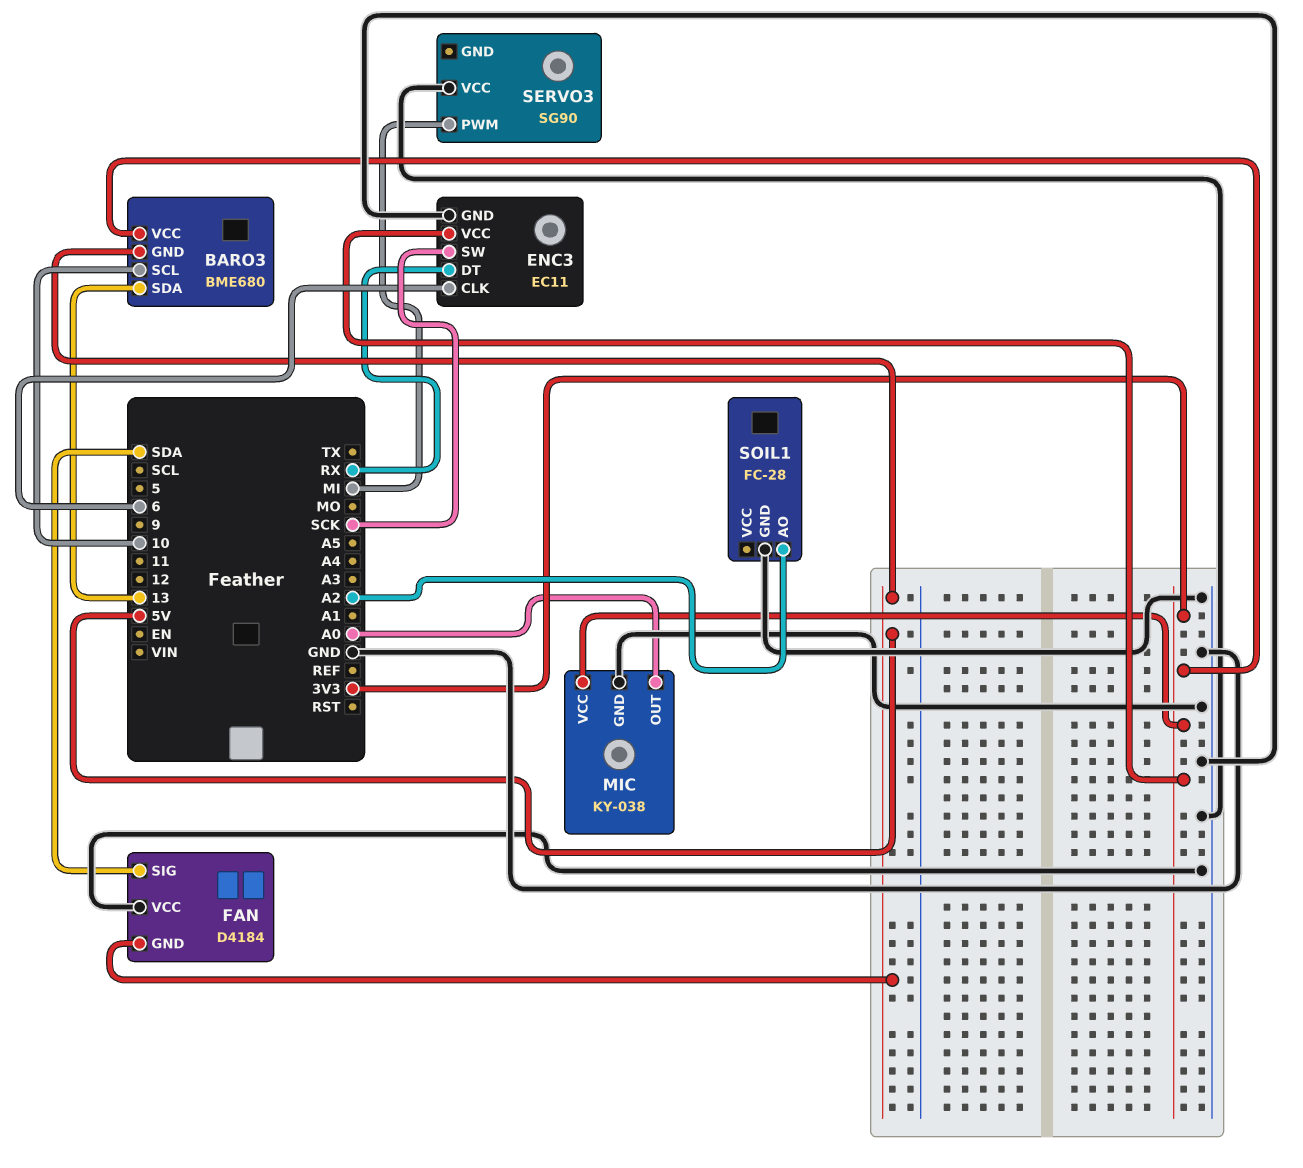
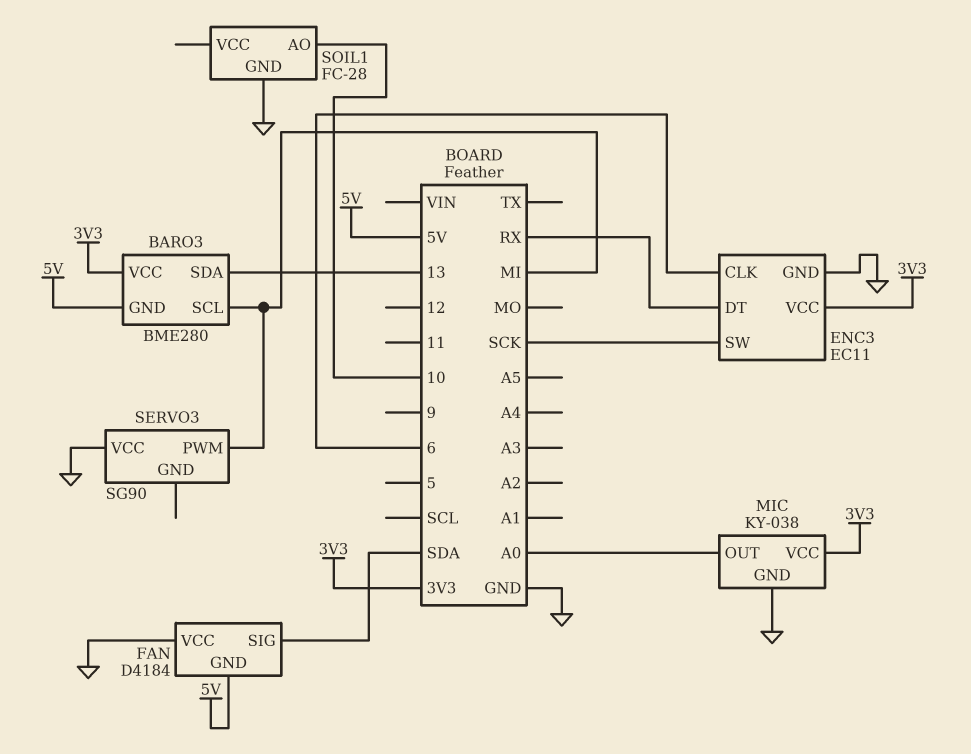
BARO3: BME680 -> BME280
BARO3 pin SCL: 10 -> MI
SOIL1 pin AO: A2 -> 10

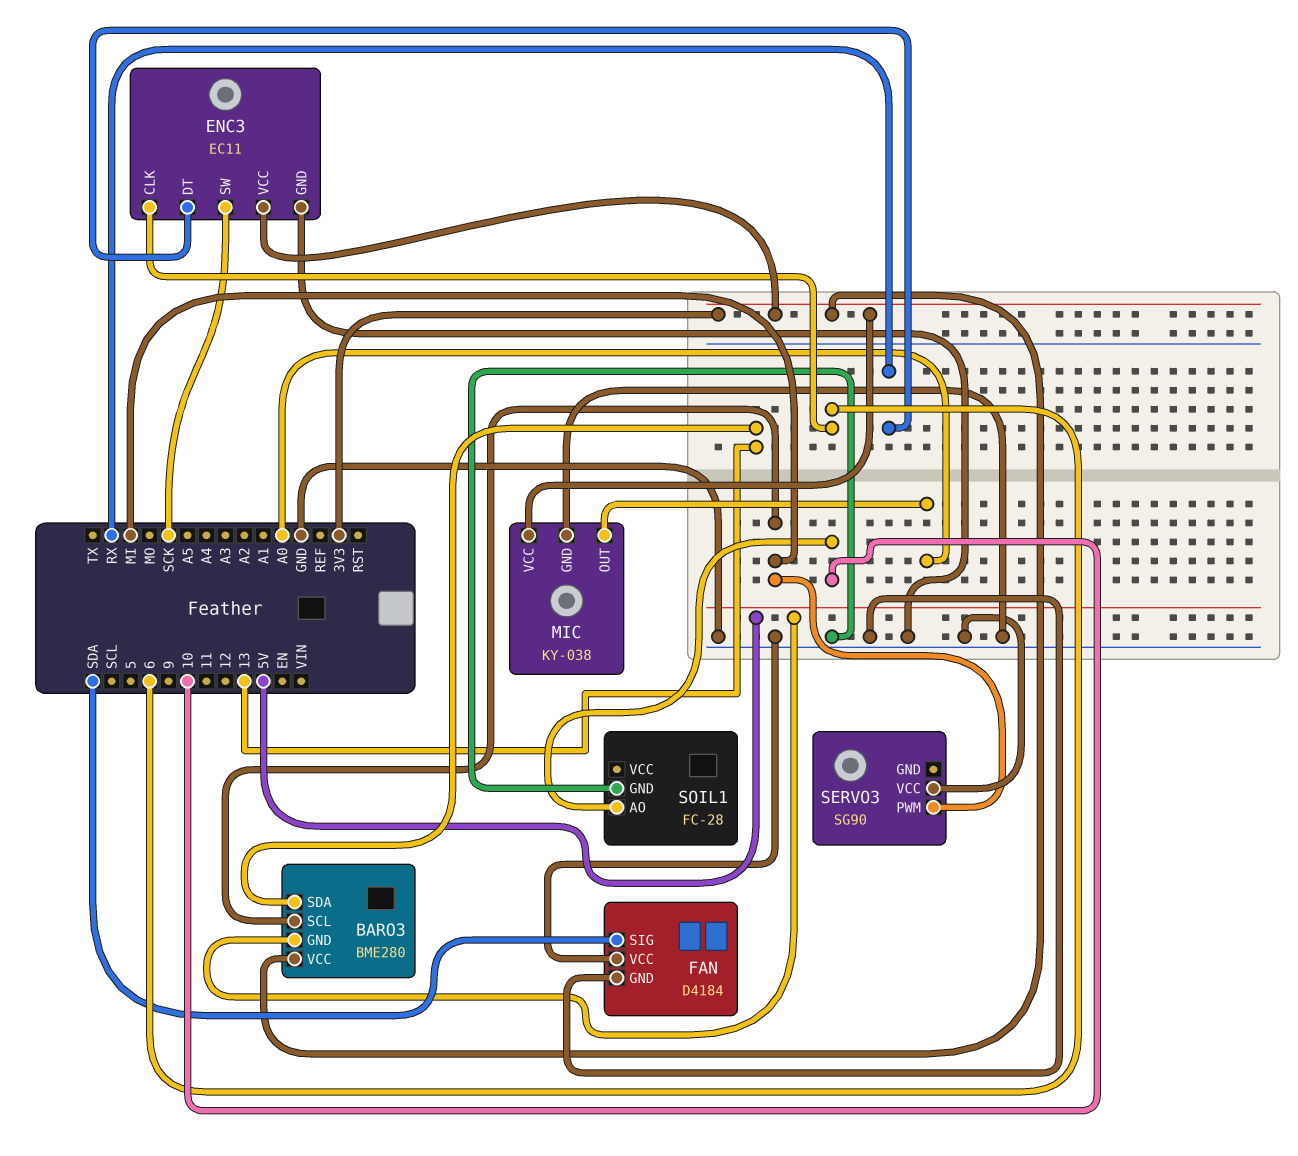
FAN pin GND: 5V -> GND

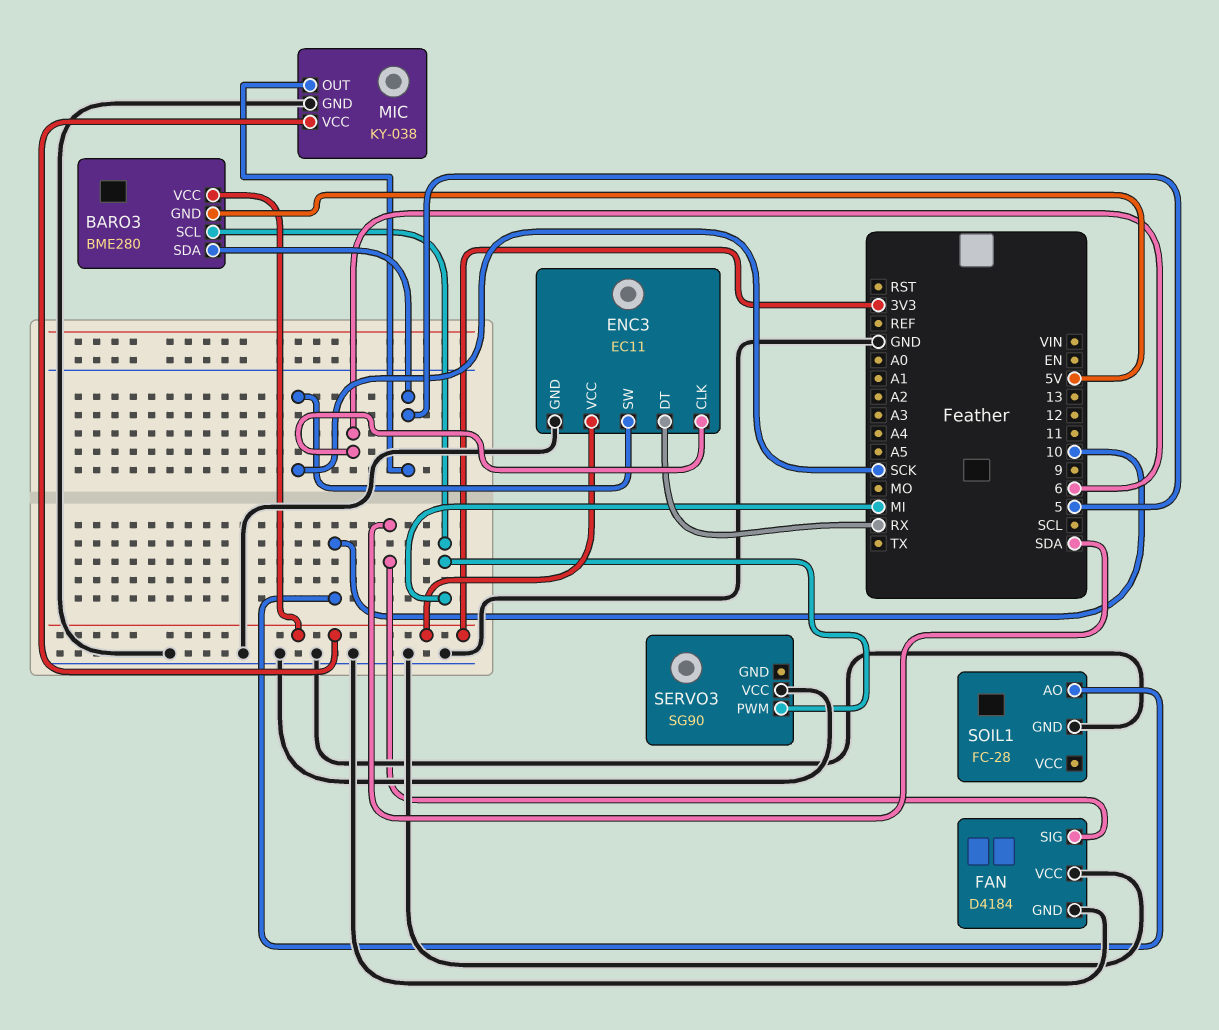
BARO3 pin SDA: 13 -> 5
MIC pin OUT: A0 -> 5

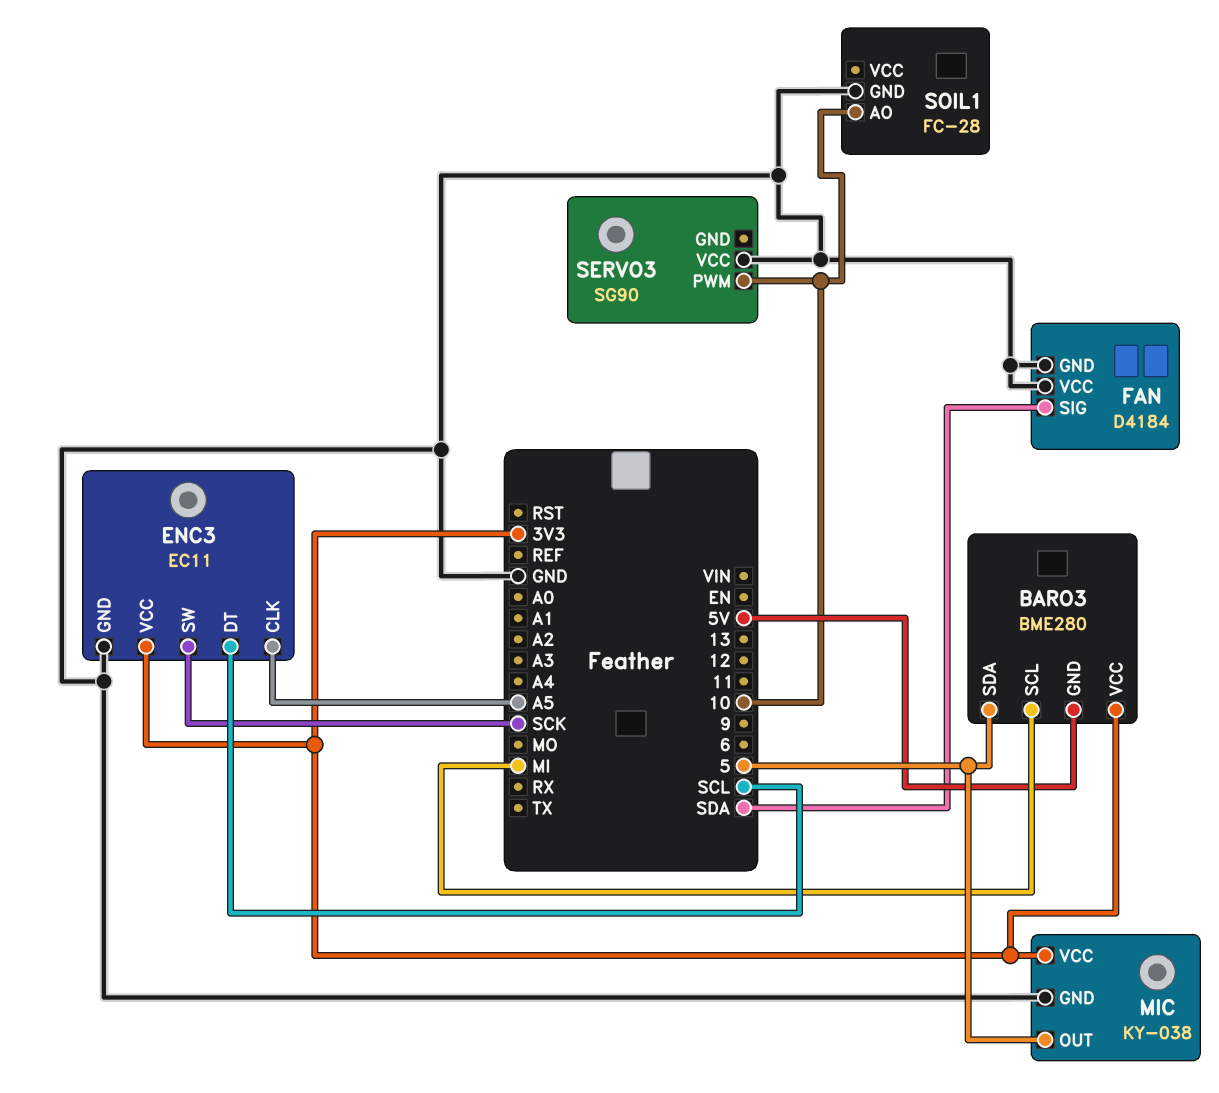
ENC3 pin CLK: 6 -> A5
ENC3 pin DT: RX -> SCL
SERVO3 pin PWM: MI -> 10

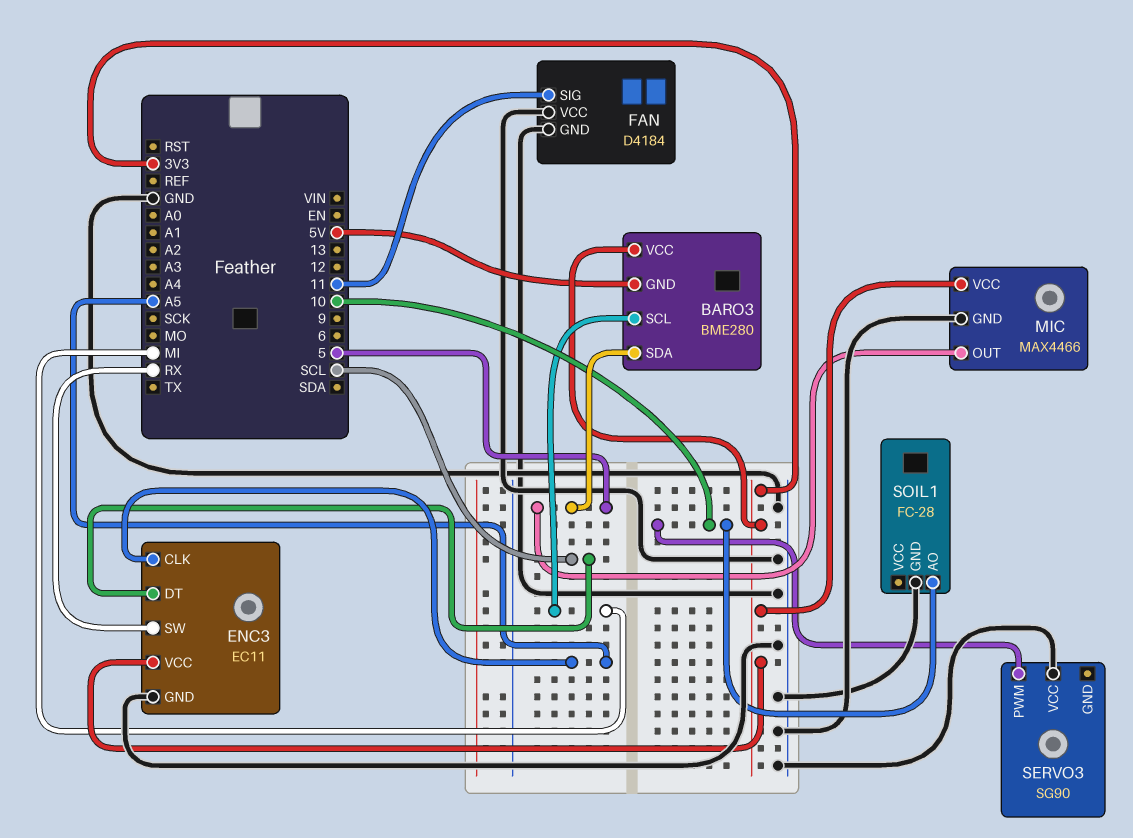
ENC3 pin SW: SCK -> RX
FAN pin SIG: SDA -> 11
MIC: KY-038 -> MAX4466

